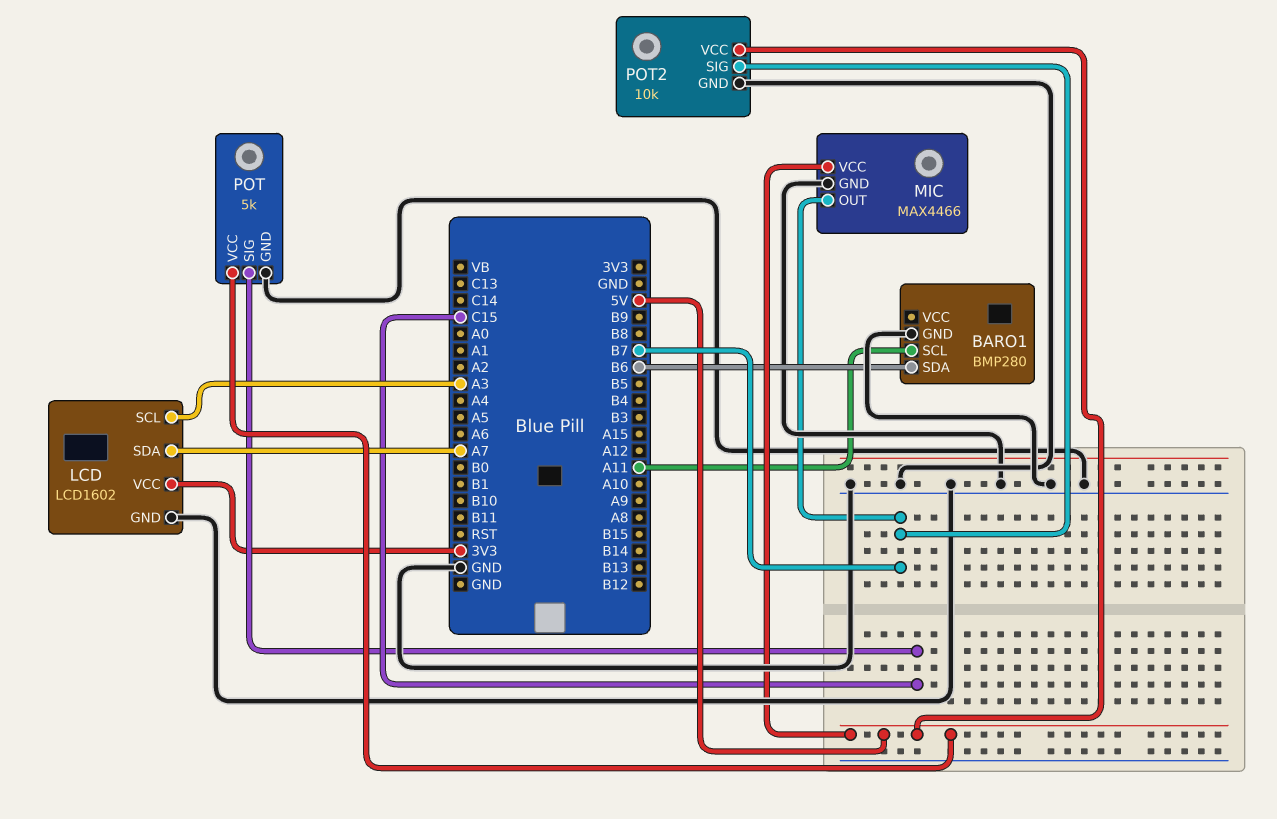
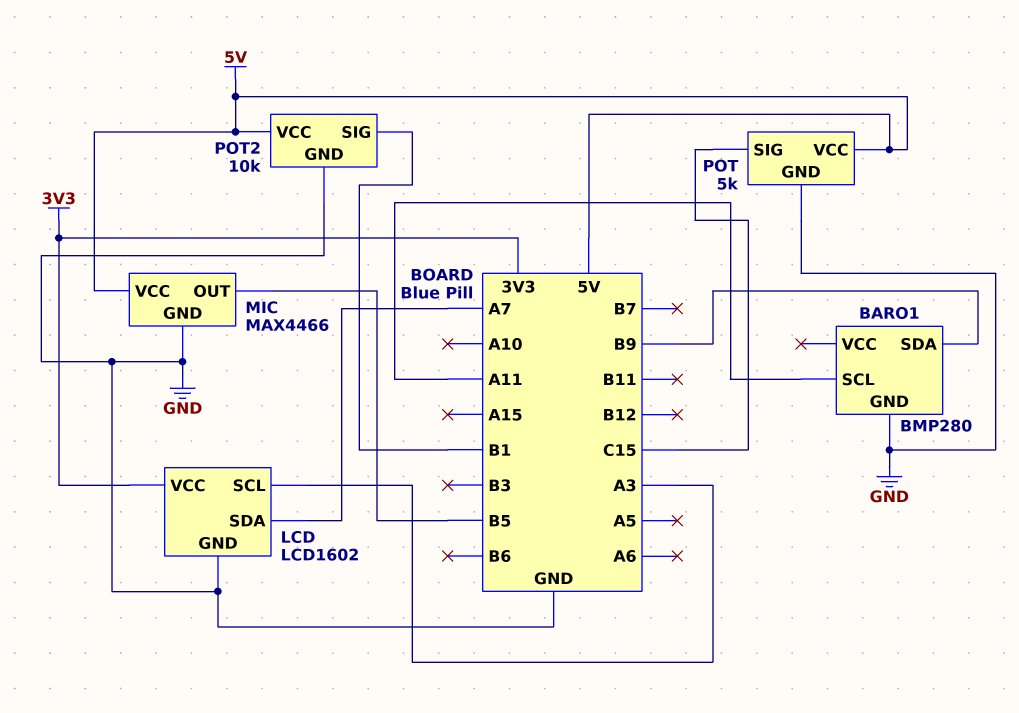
BARO1 pin SDA: B6 -> B9
MIC pin OUT: B7 -> B5
POT2 pin SIG: B7 -> B1

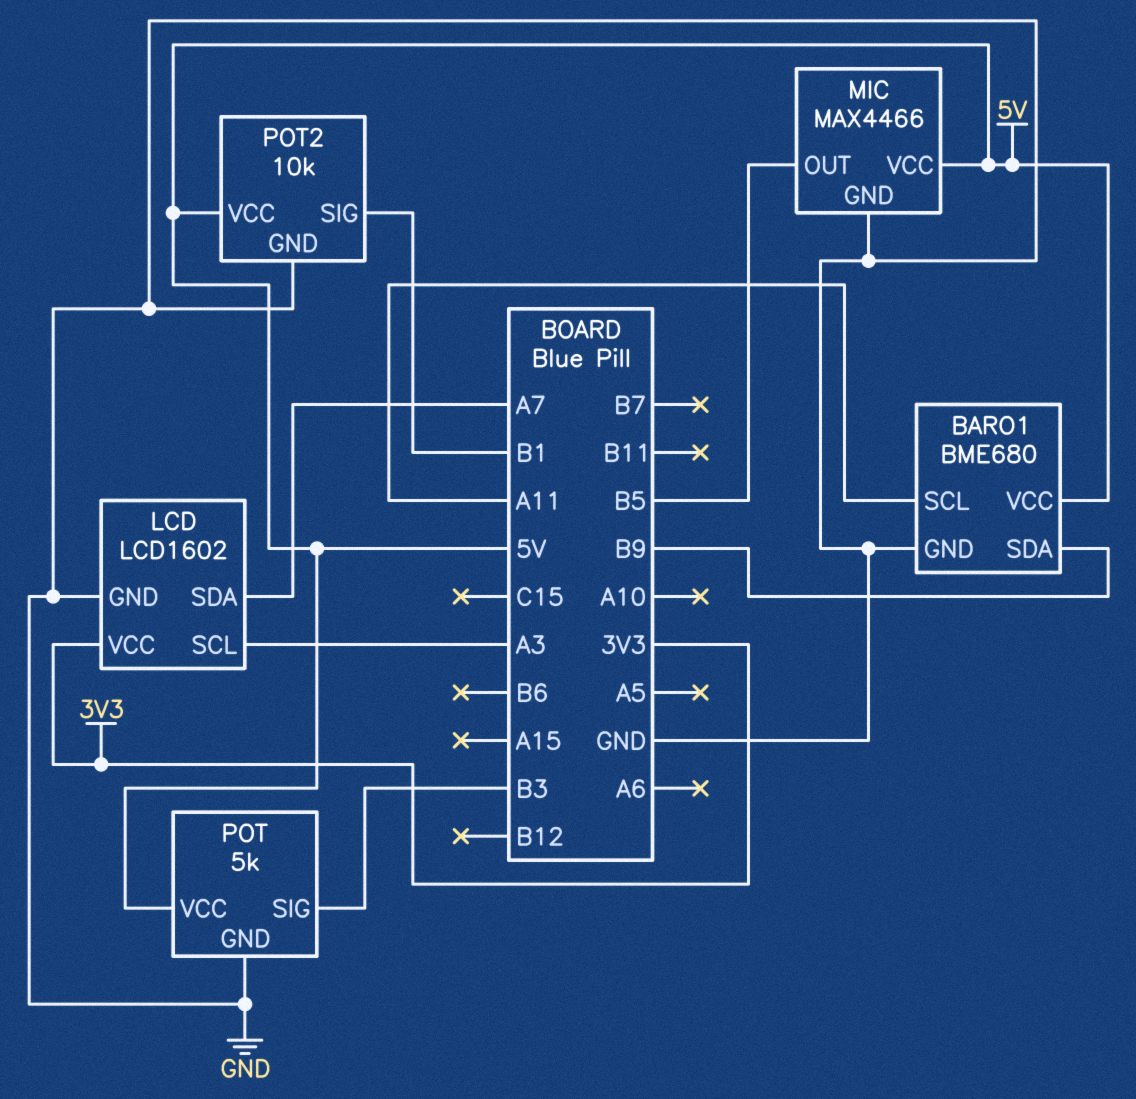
BARO1: BMP280 -> BME680
BARO1 pin VCC: none -> 5V
POT pin SIG: C15 -> B3

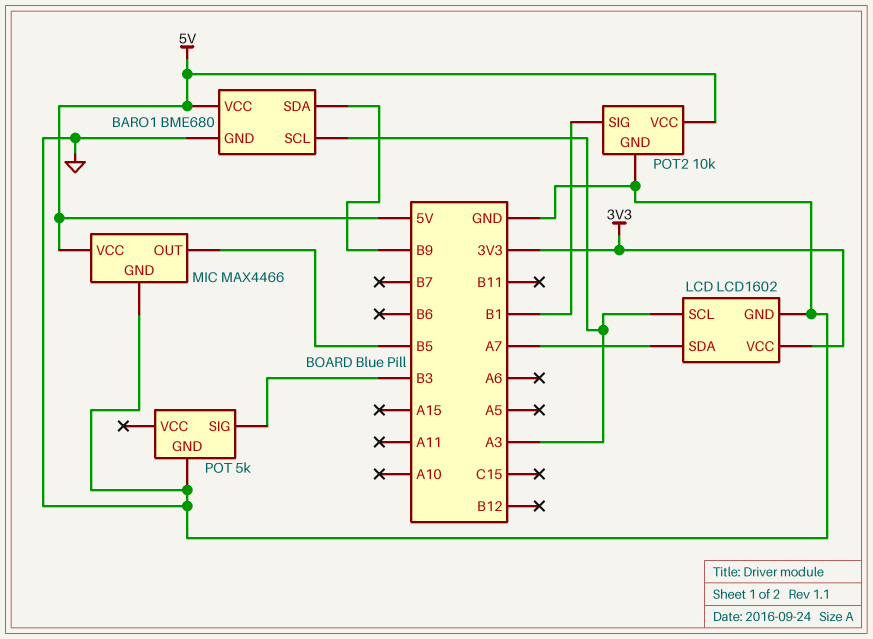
BARO1 pin SCL: A11 -> A3
POT pin VCC: 5V -> none

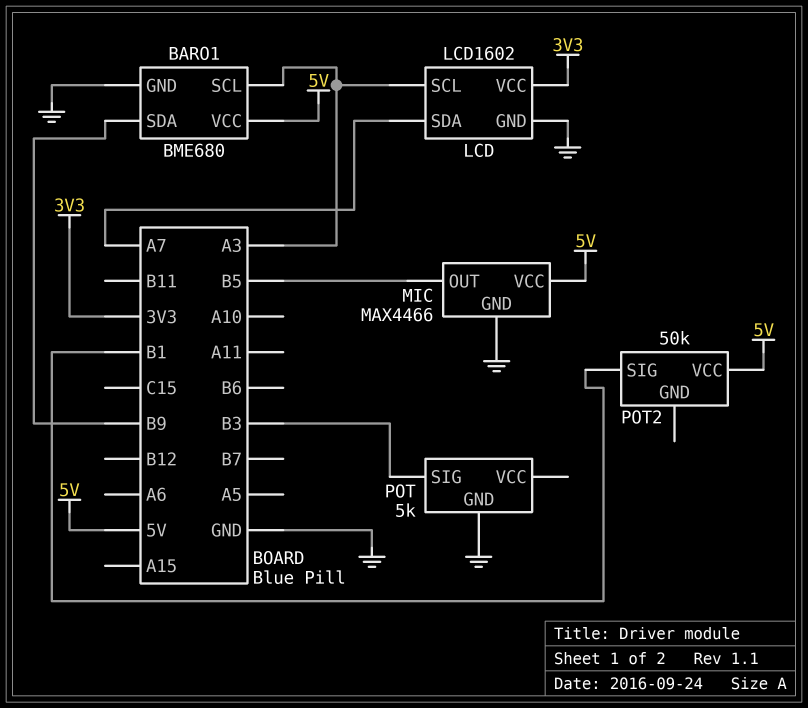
POT2: 10k -> 50k
POT2 pin GND: GND -> none

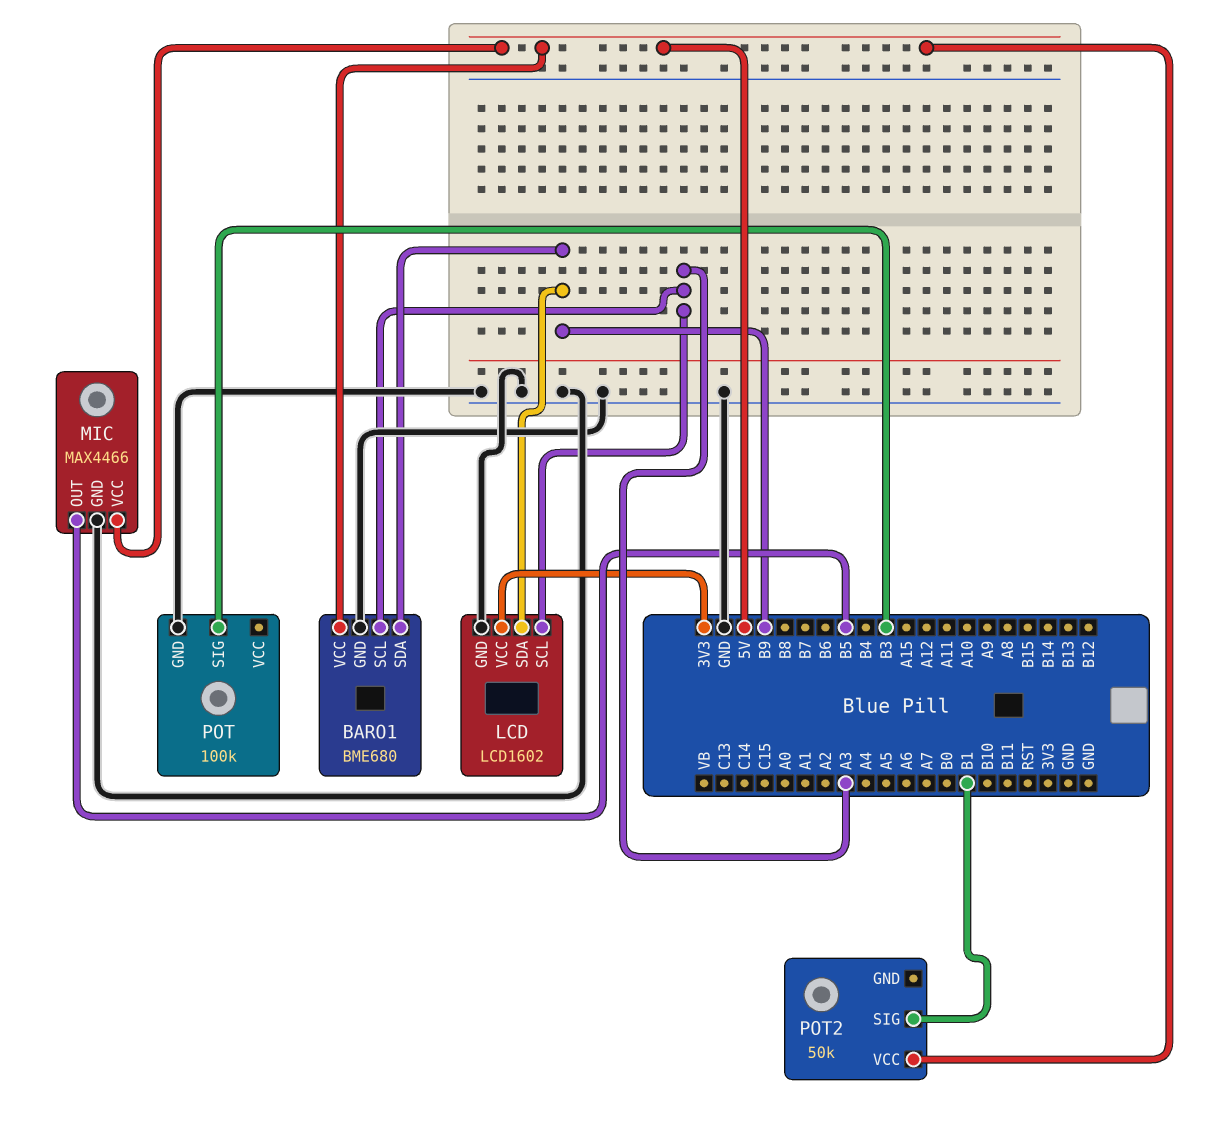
LCD pin SDA: A7 -> B9
POT: 5k -> 100k

